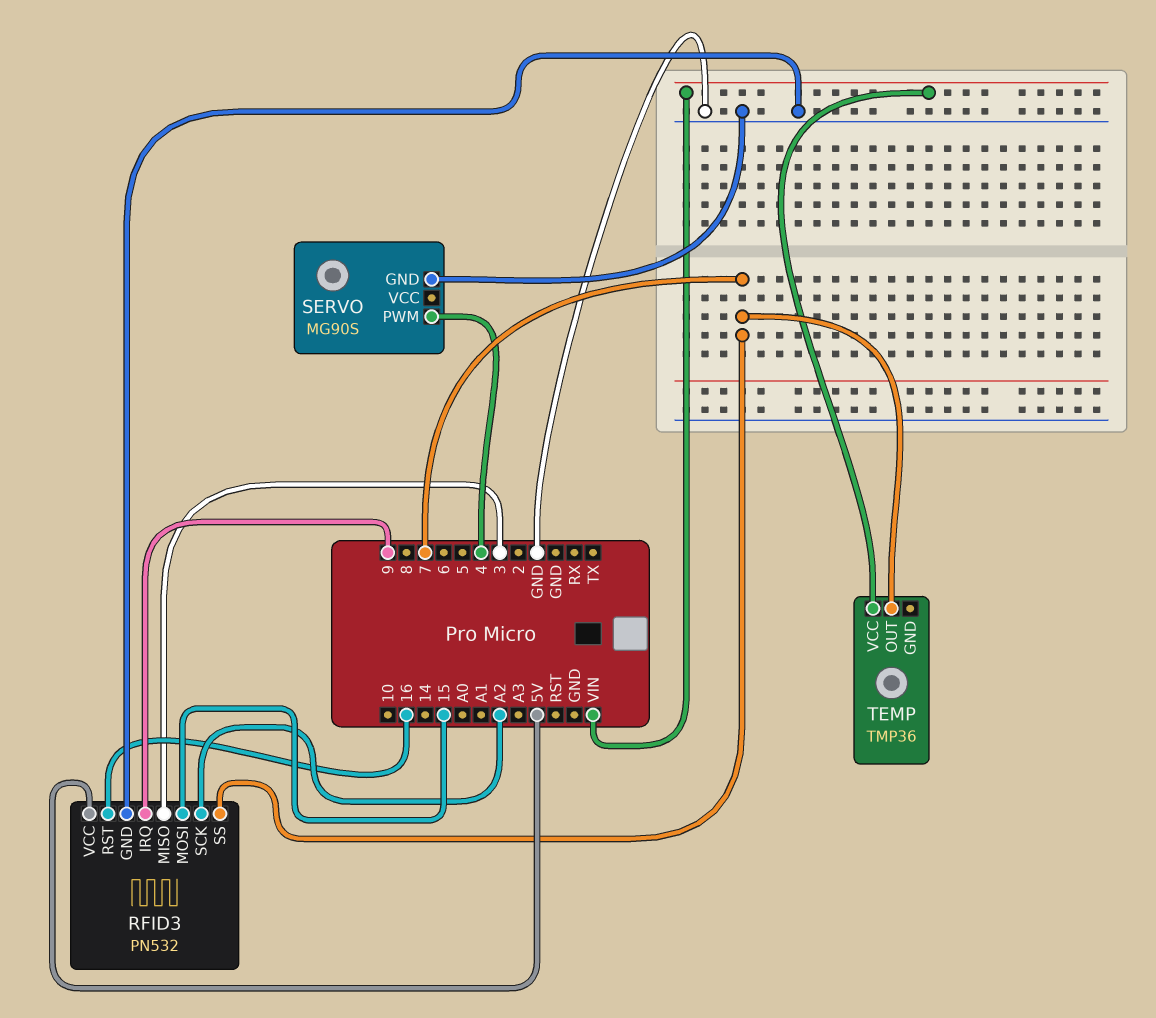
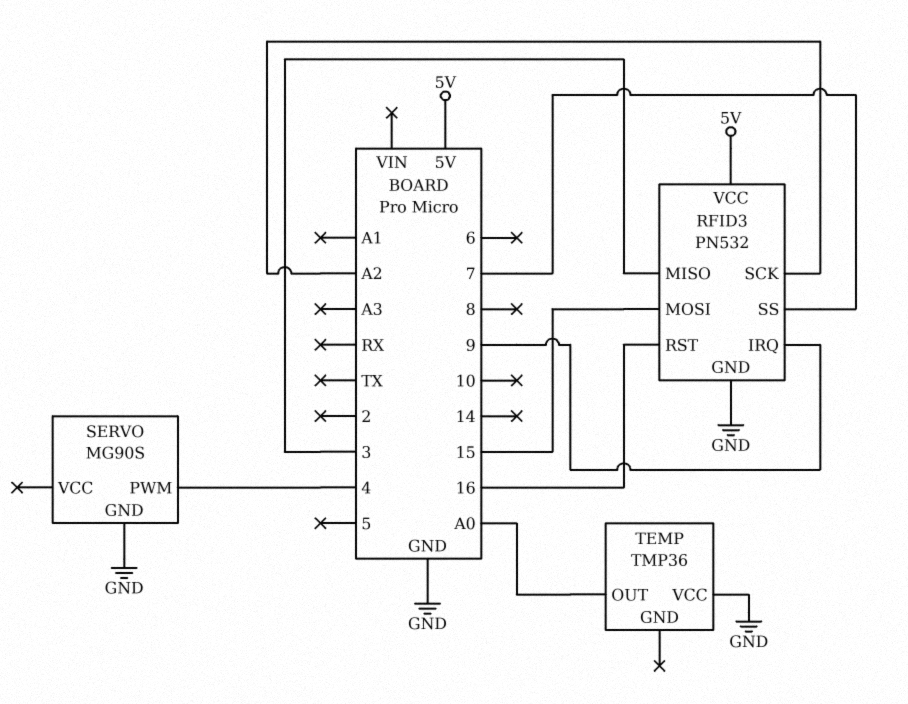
TEMP pin OUT: 7 -> A0
TEMP pin VCC: VIN -> GND

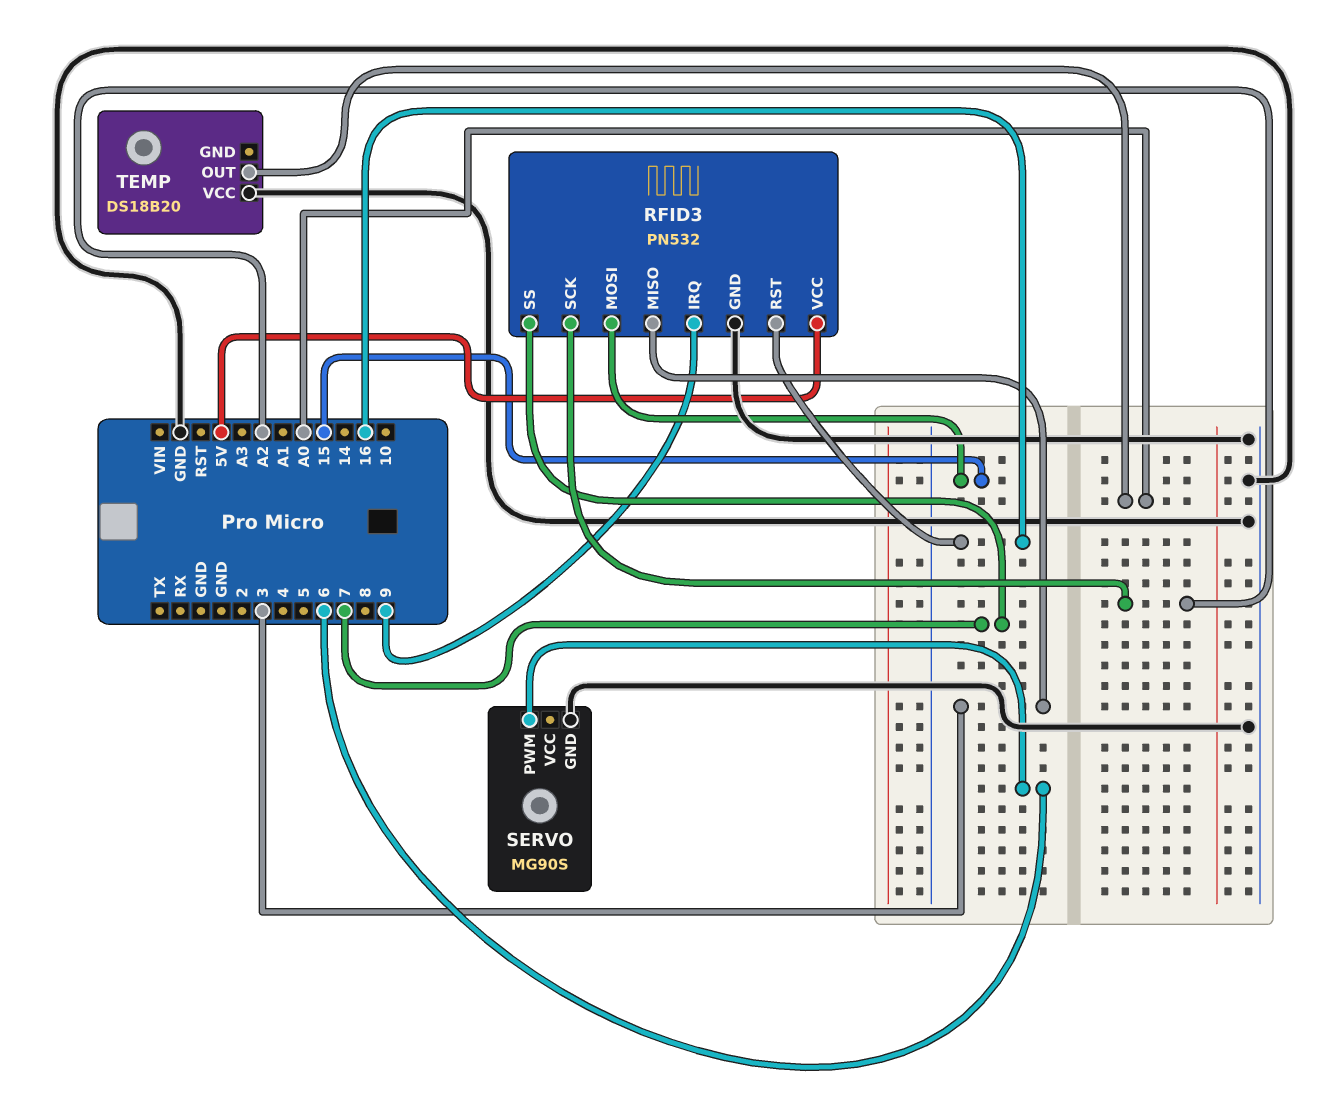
SERVO pin PWM: 4 -> 6
TEMP: TMP36 -> DS18B20

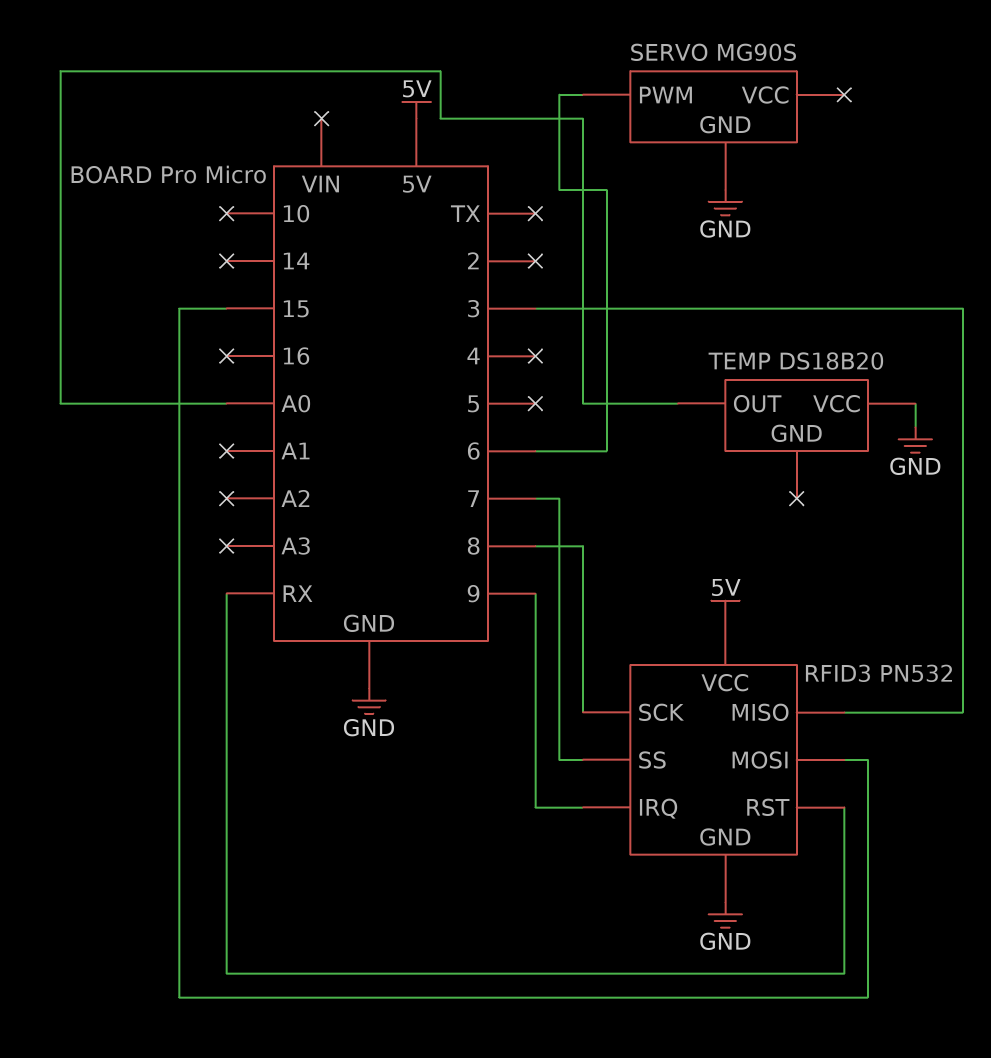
RFID3 pin RST: 16 -> RX
RFID3 pin SCK: A2 -> 8

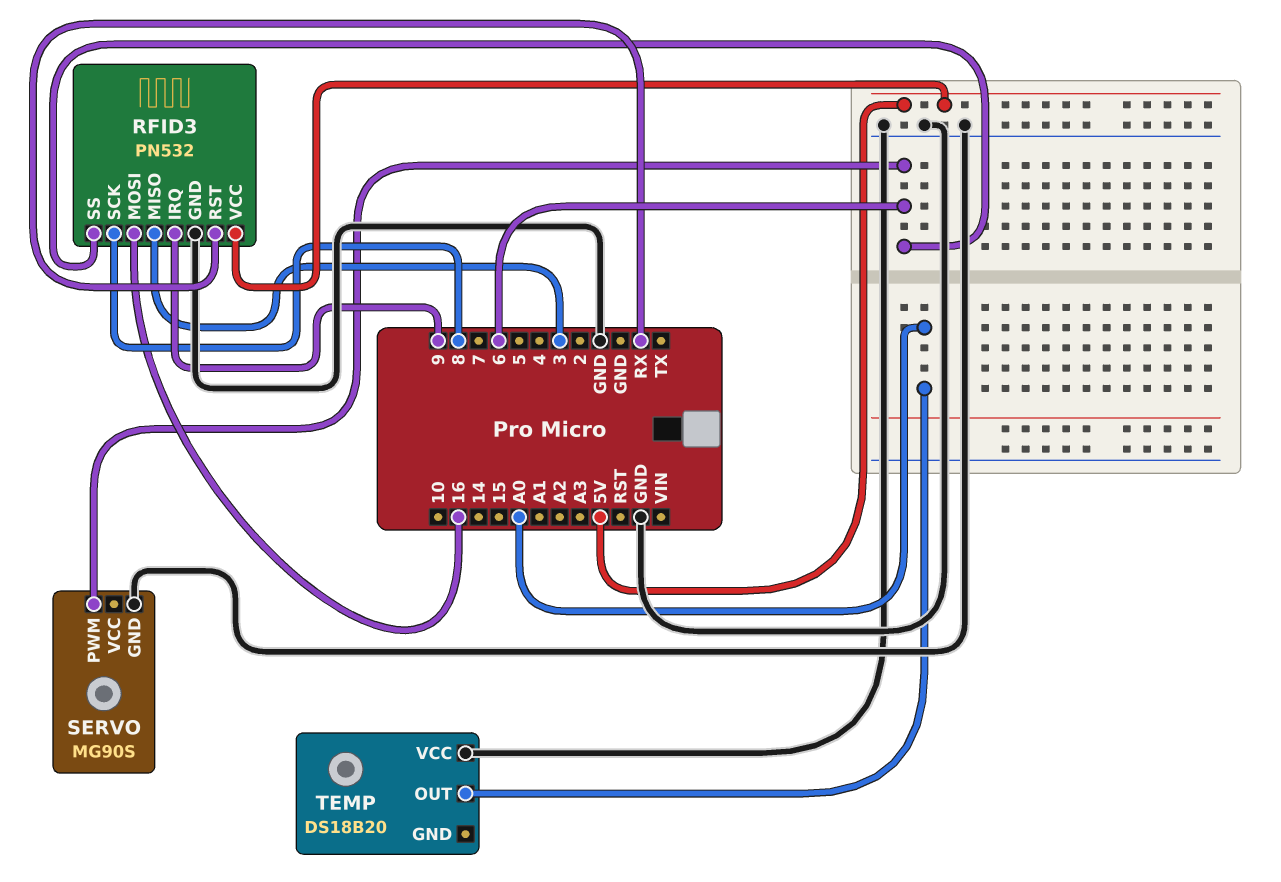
RFID3 pin MOSI: 15 -> 16
RFID3 pin SS: 7 -> 6

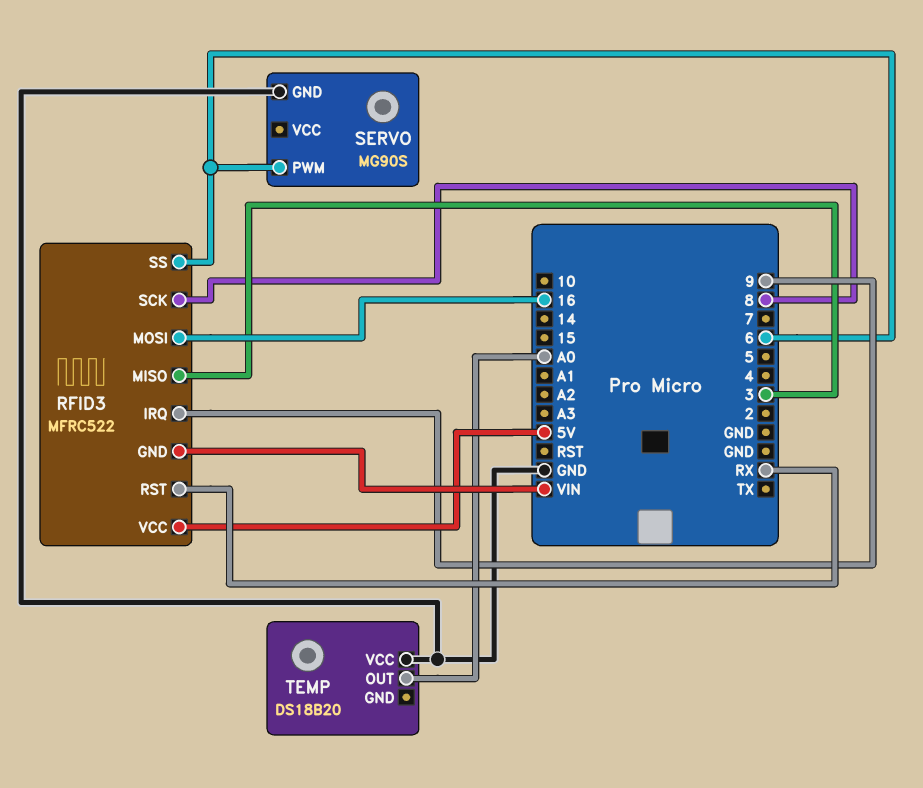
RFID3: PN532 -> MFRC522
RFID3 pin GND: GND -> VIN

